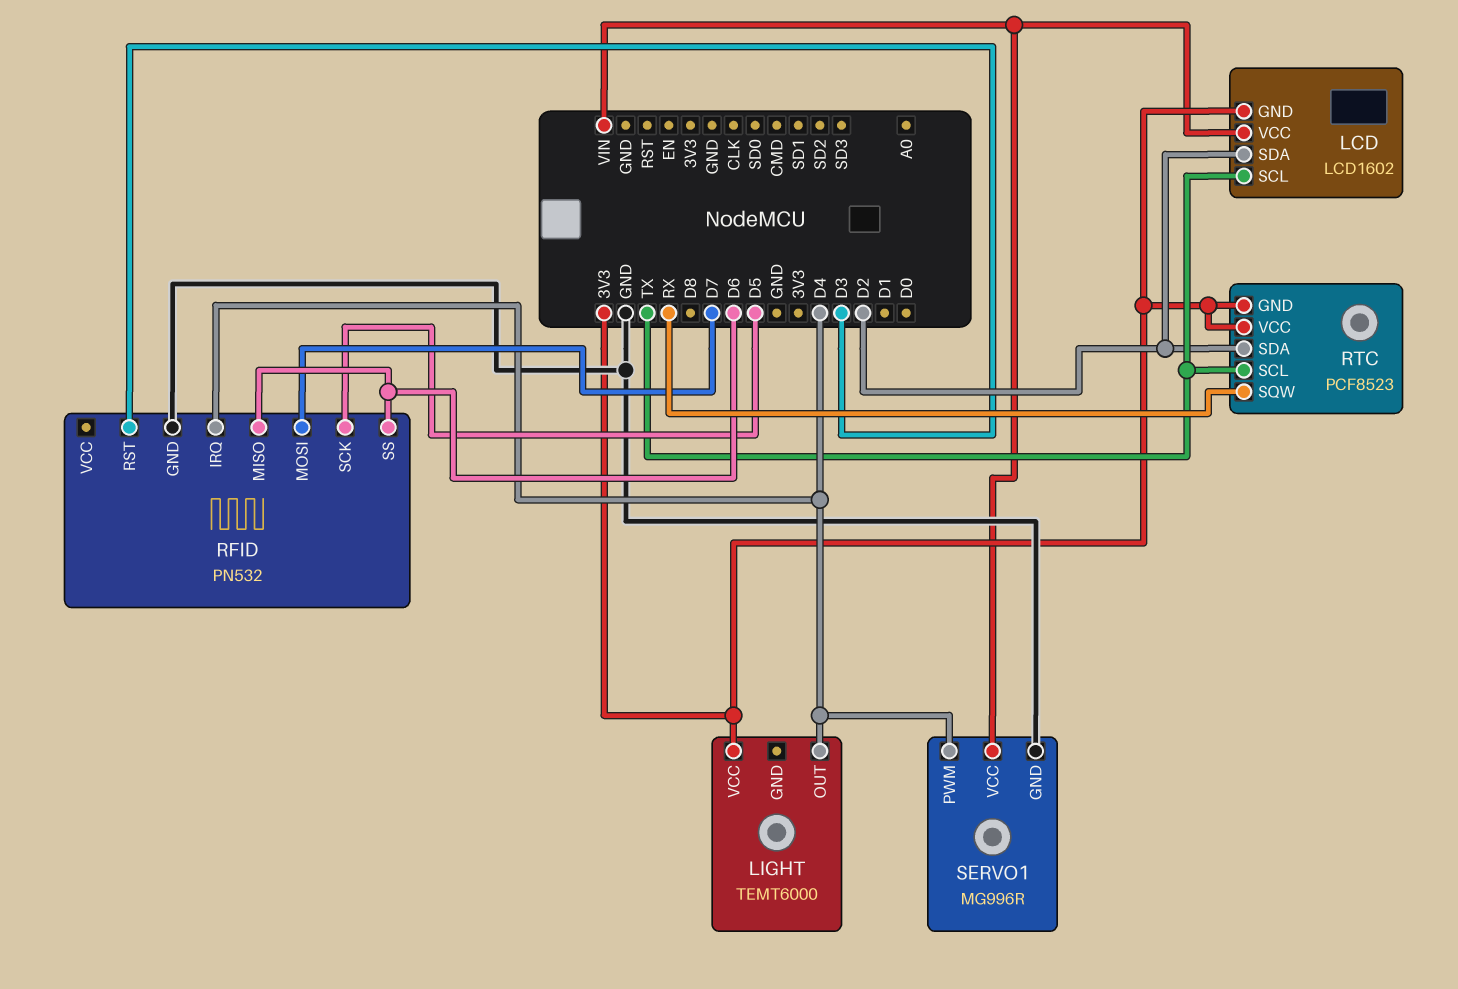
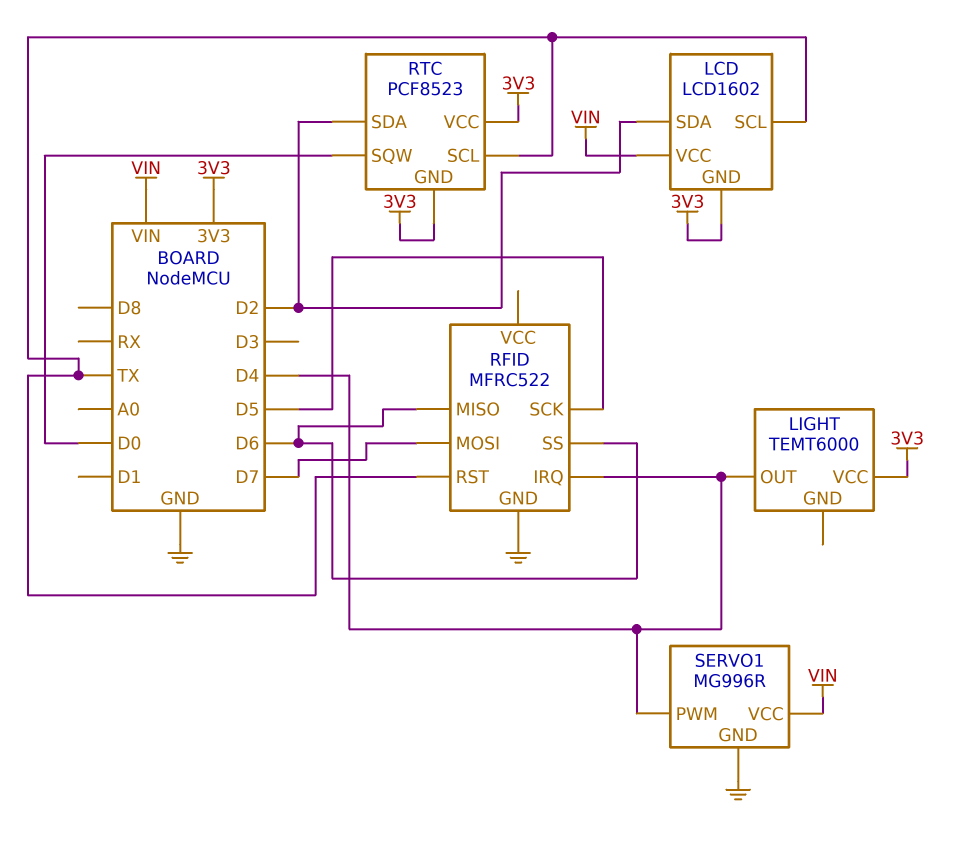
RFID: PN532 -> MFRC522
RFID pin RST: D3 -> TX
RTC pin SQW: RX -> D0

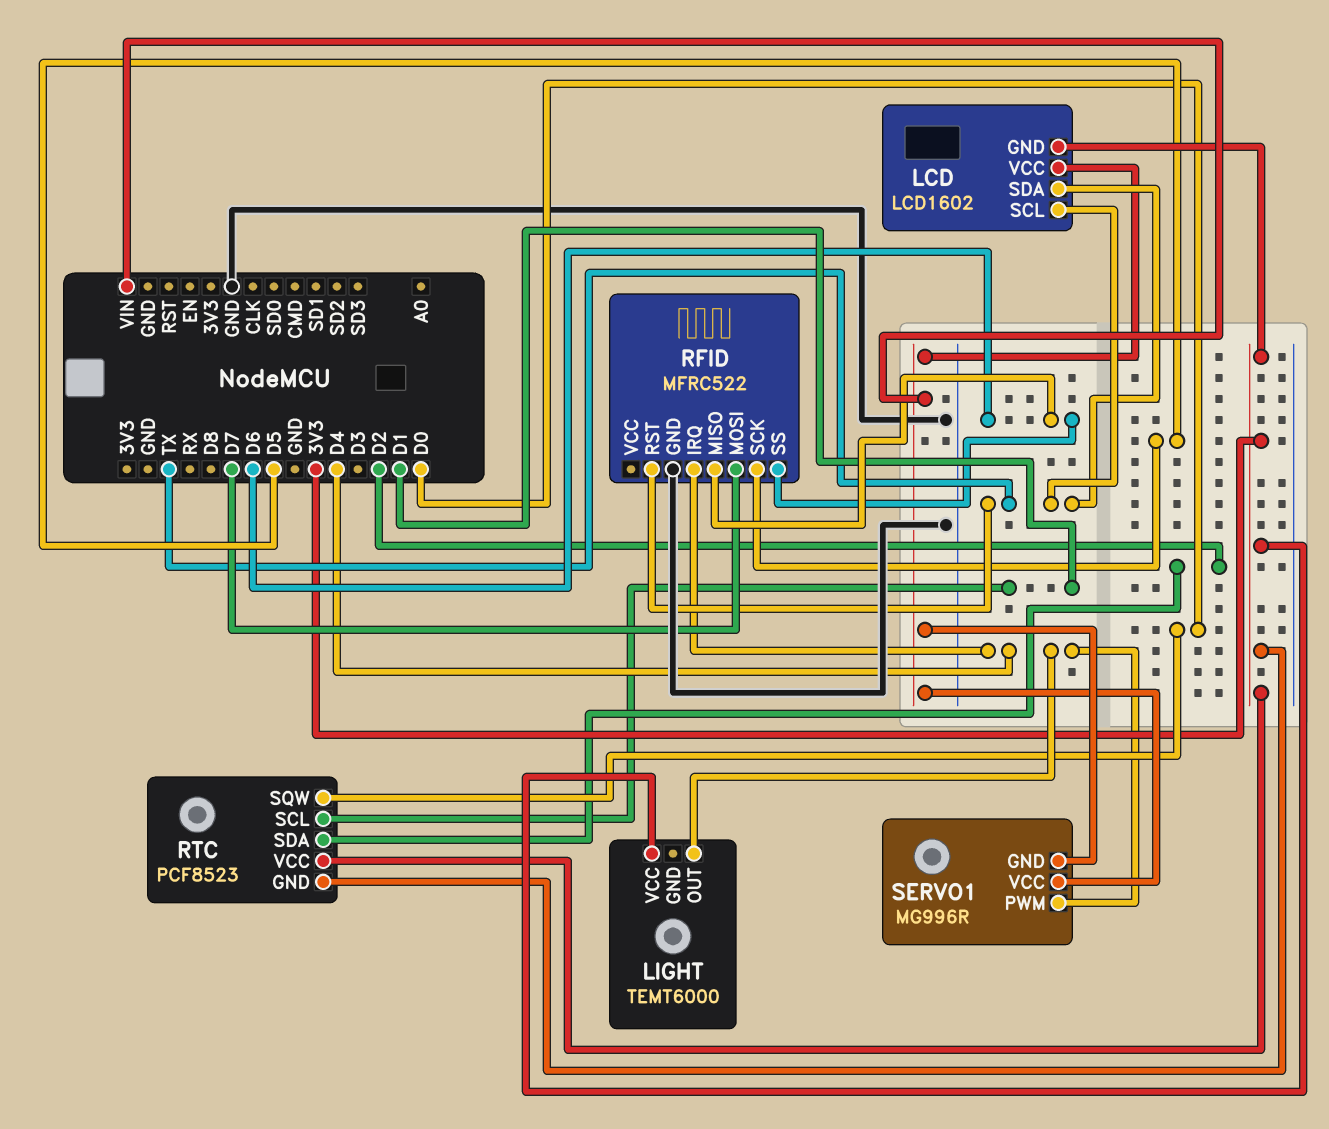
LCD pin SDA: D2 -> TX
RTC pin SCL: TX -> D1
SERVO1 pin GND: GND -> VIN

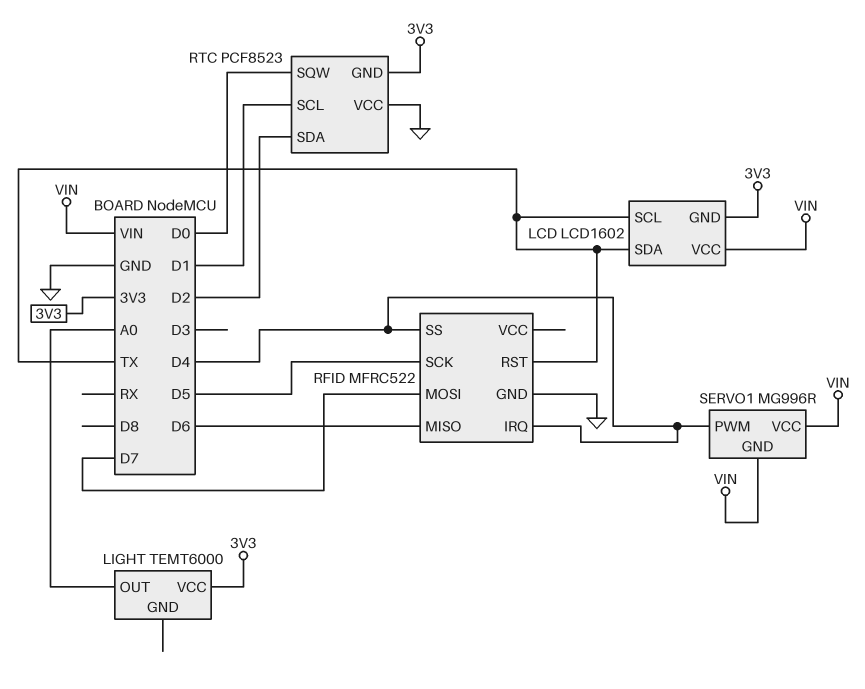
LIGHT pin OUT: D4 -> A0
RFID pin SS: D6 -> D4
RTC pin VCC: 3V3 -> GND

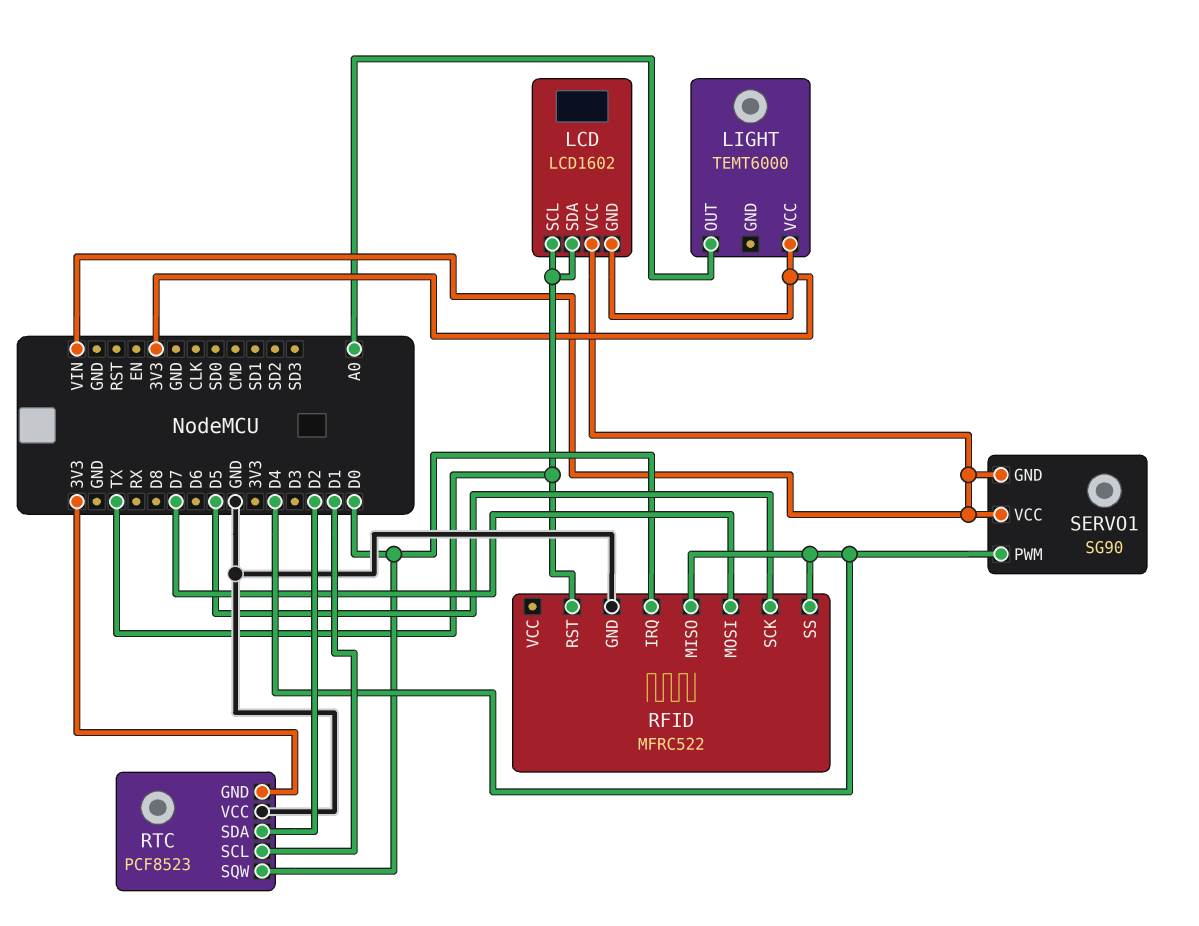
RFID pin IRQ: D4 -> D0
RFID pin MISO: D6 -> D4
SERVO1: MG996R -> SG90

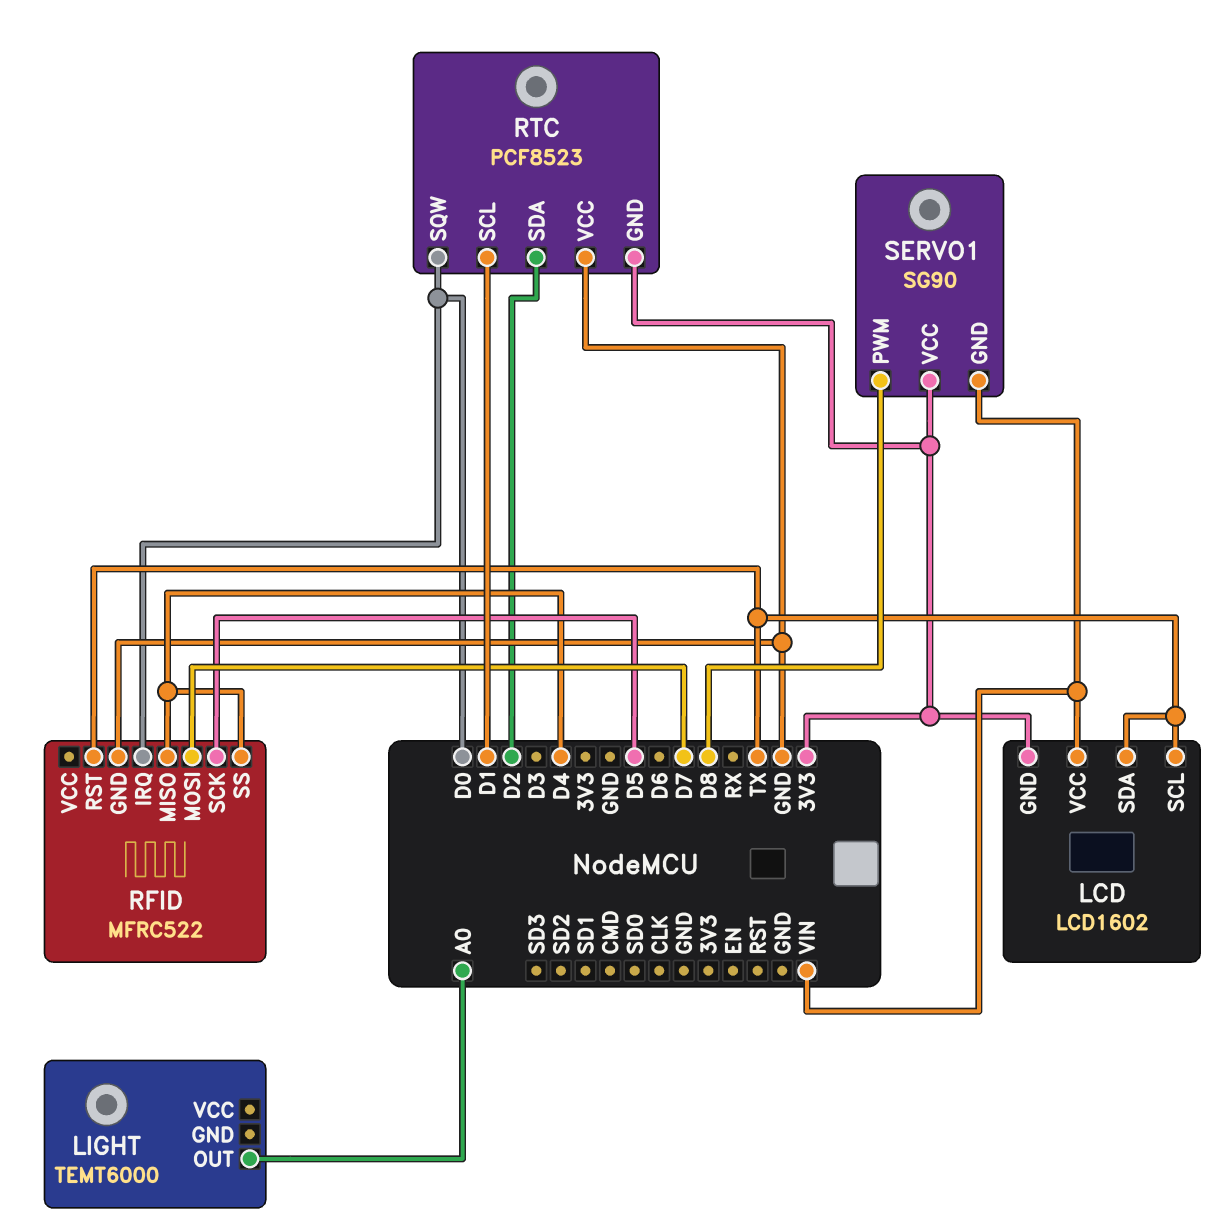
LIGHT pin VCC: 3V3 -> none
SERVO1 pin PWM: D4 -> D8
SERVO1 pin VCC: VIN -> 3V3

